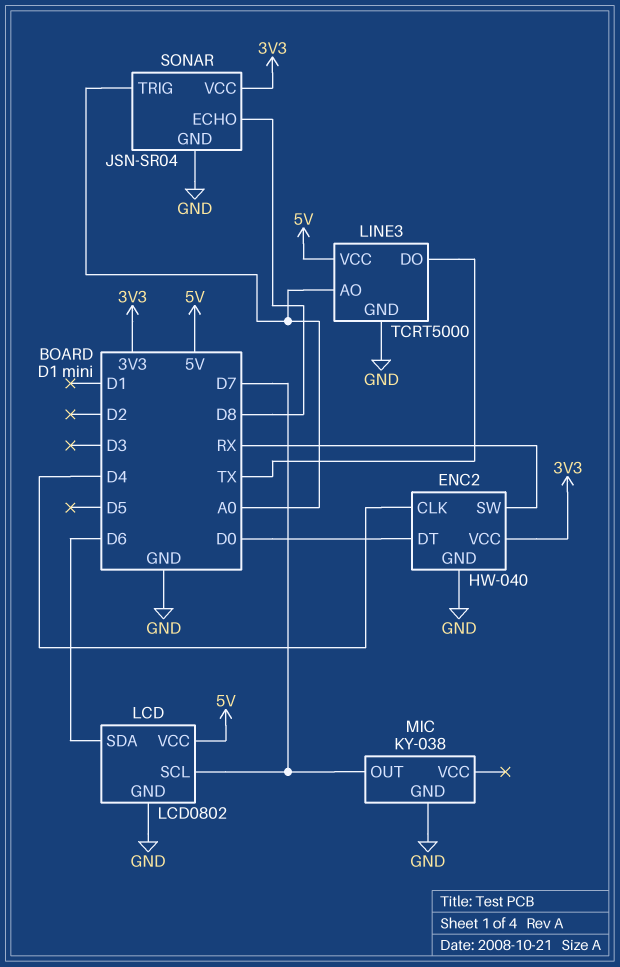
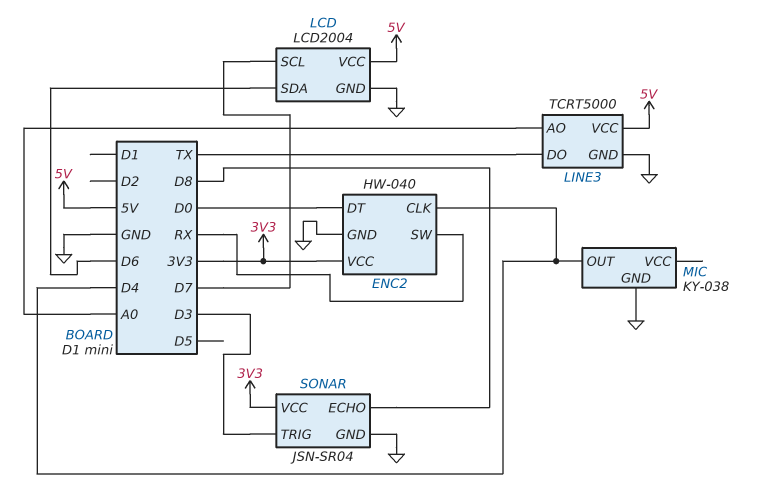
LCD: LCD0802 -> LCD2004
MIC pin OUT: D7 -> D4
SONAR pin TRIG: A0 -> D3

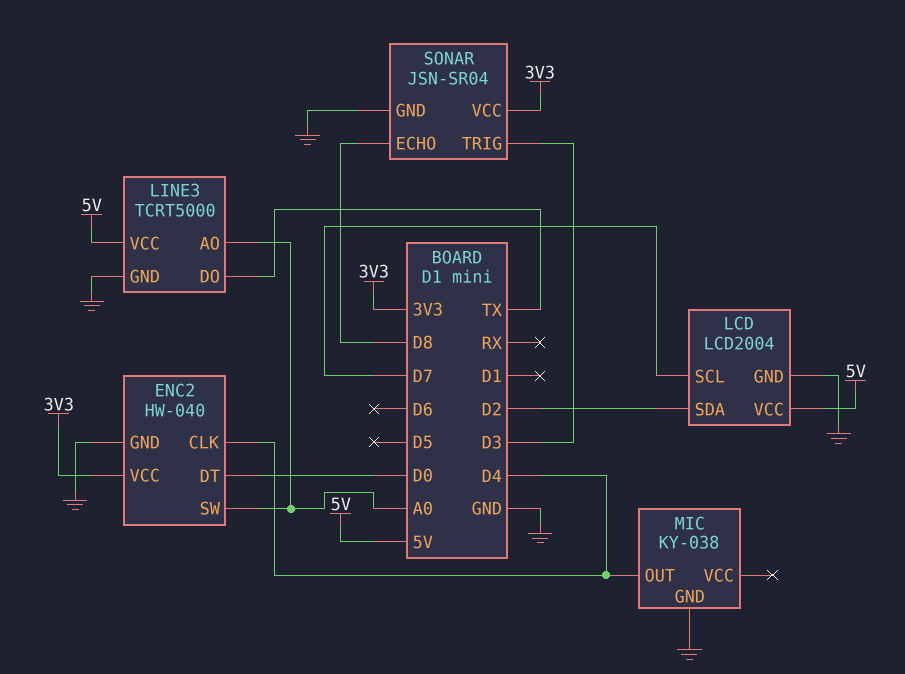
ENC2 pin SW: RX -> A0
LCD pin SDA: D6 -> D2

